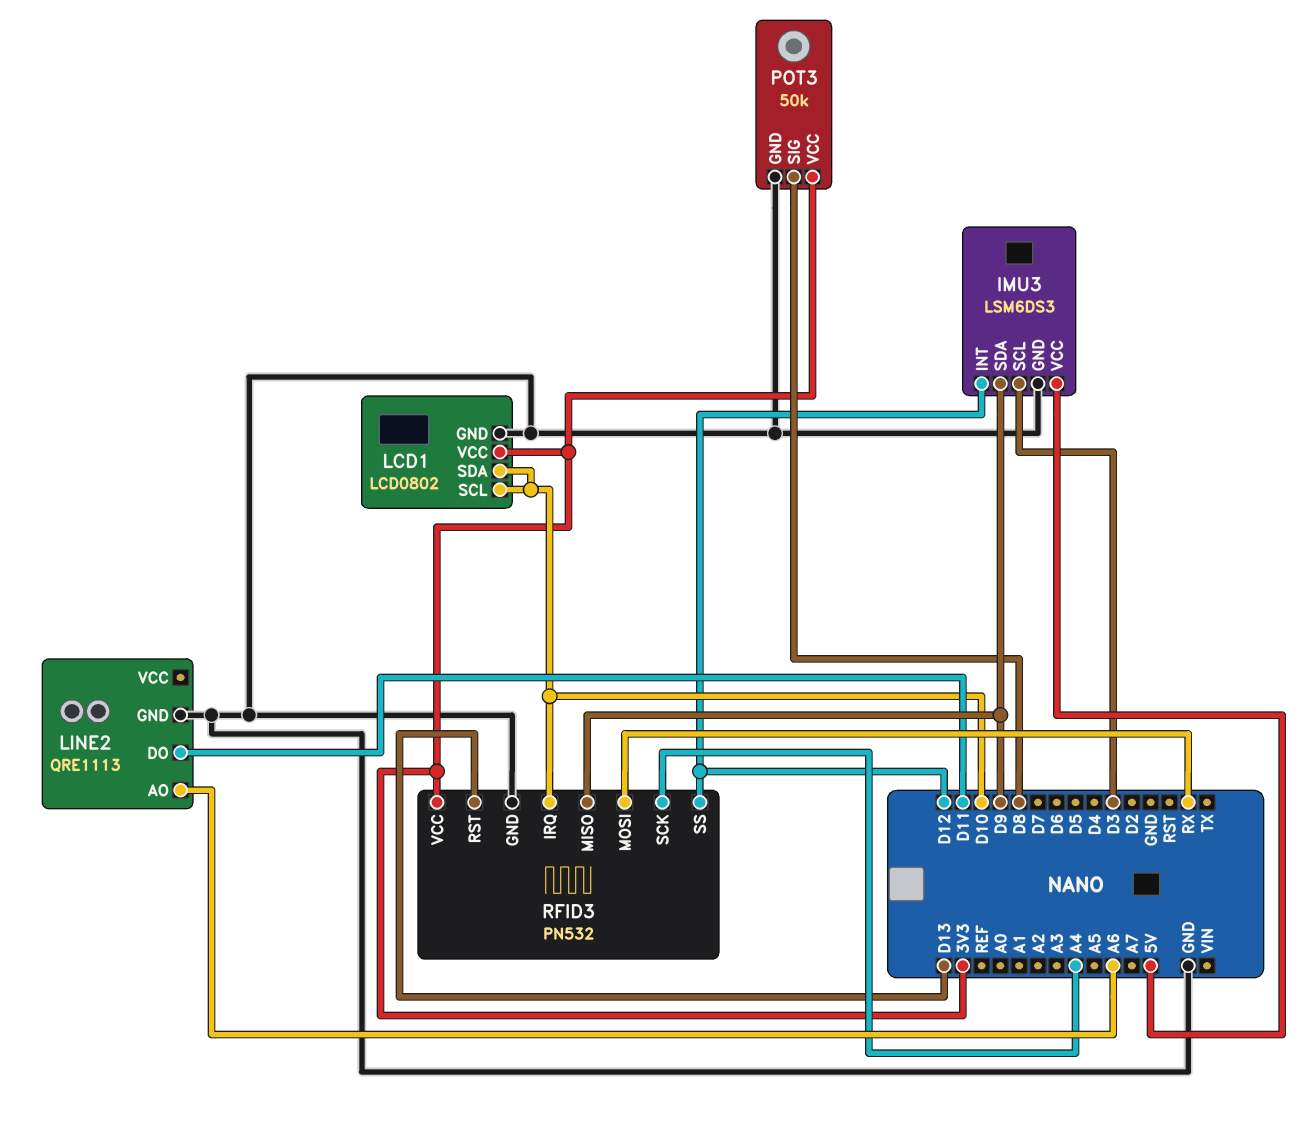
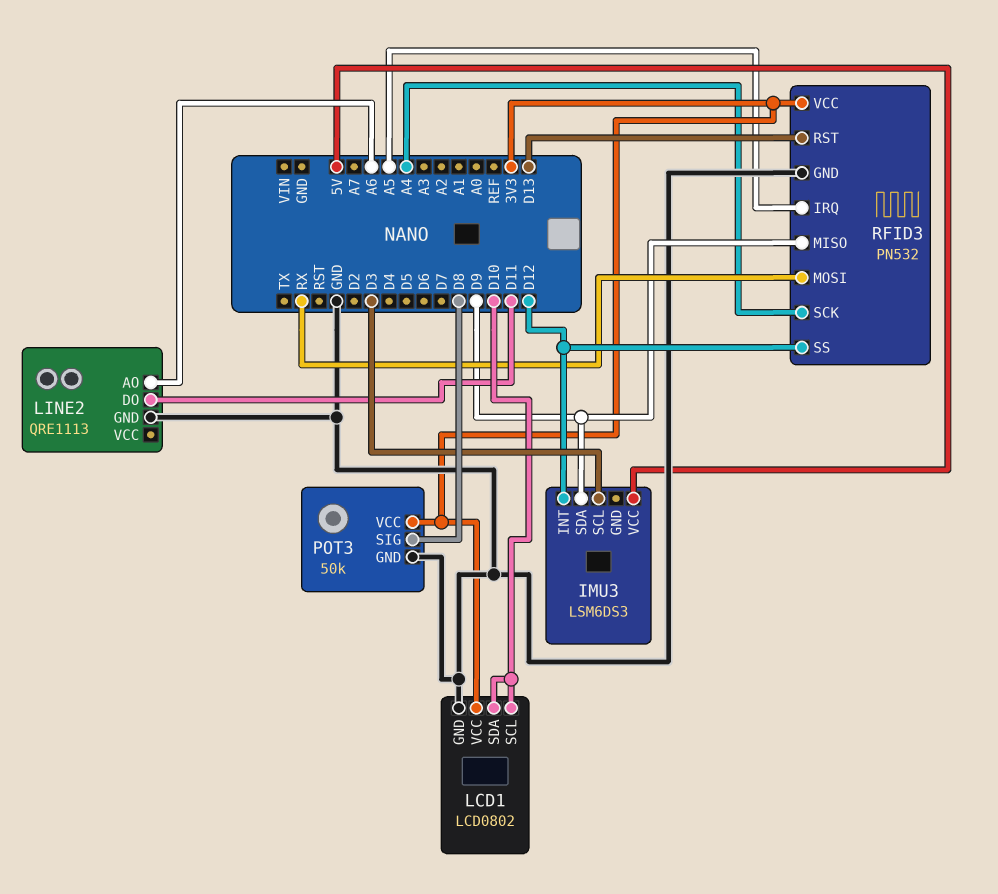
IMU3 pin GND: GND -> none
RFID3 pin IRQ: D10 -> A5

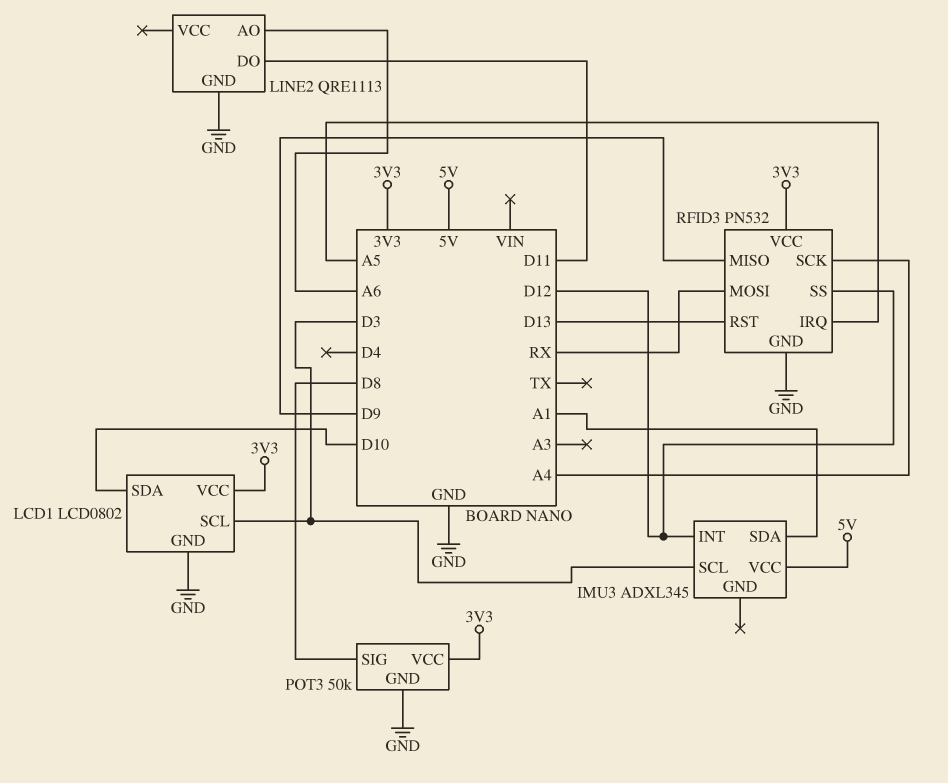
IMU3: LSM6DS3 -> ADXL345
IMU3 pin SDA: D9 -> A1
LCD1 pin SCL: D10 -> D3

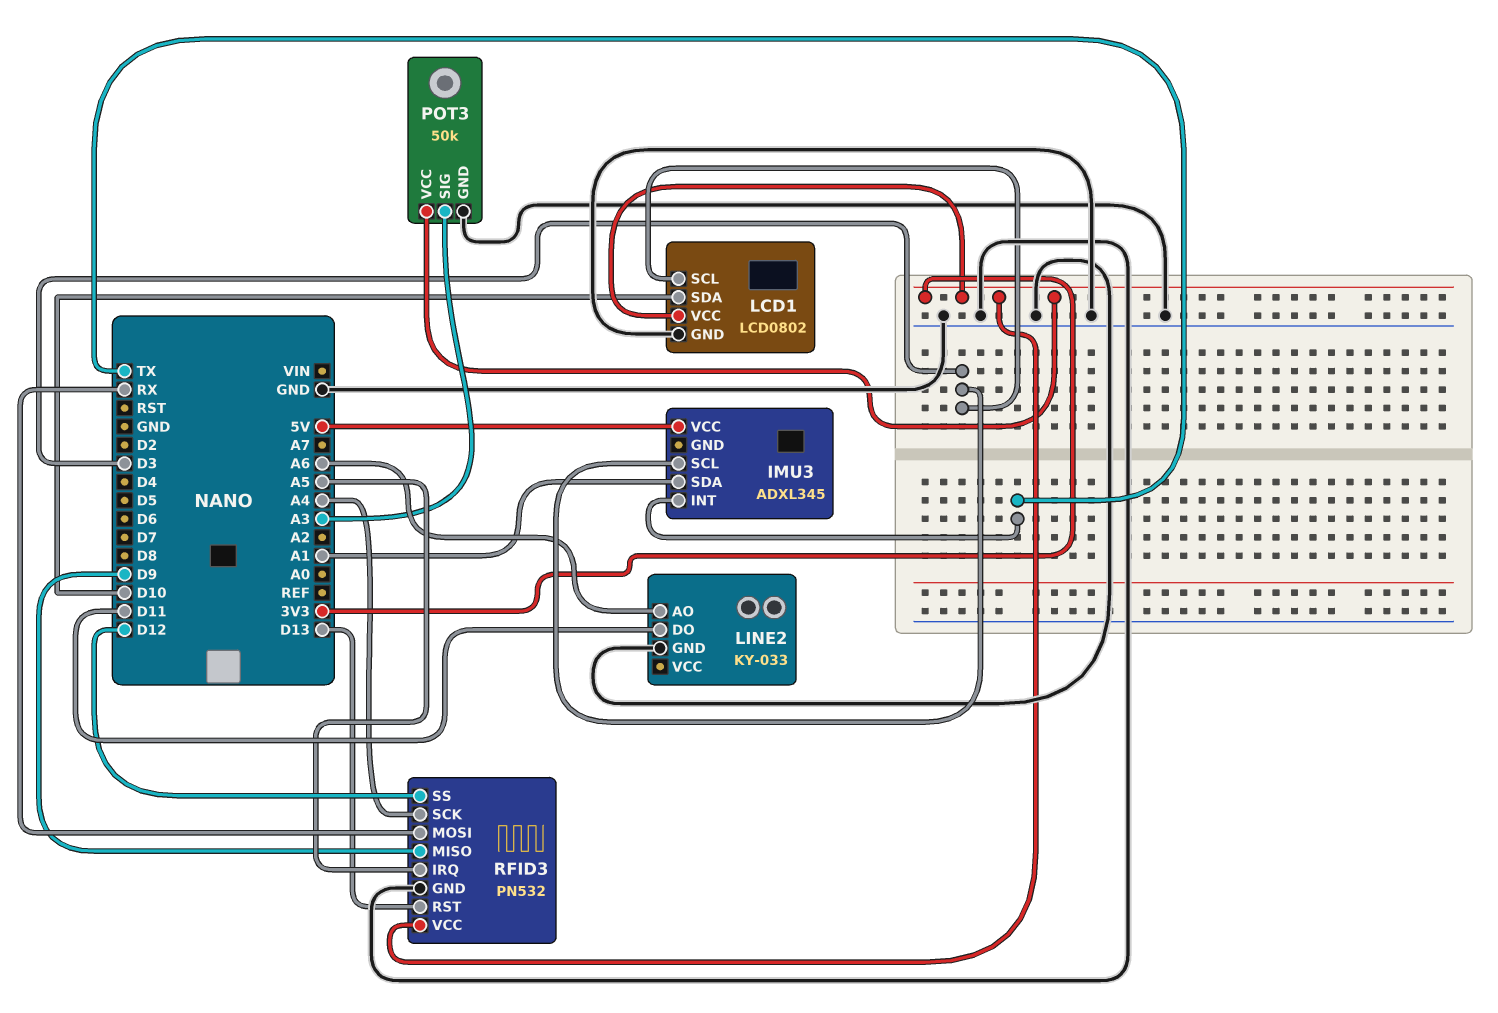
IMU3 pin INT: D12 -> TX
LINE2: QRE1113 -> KY-033
POT3 pin SIG: D8 -> A3

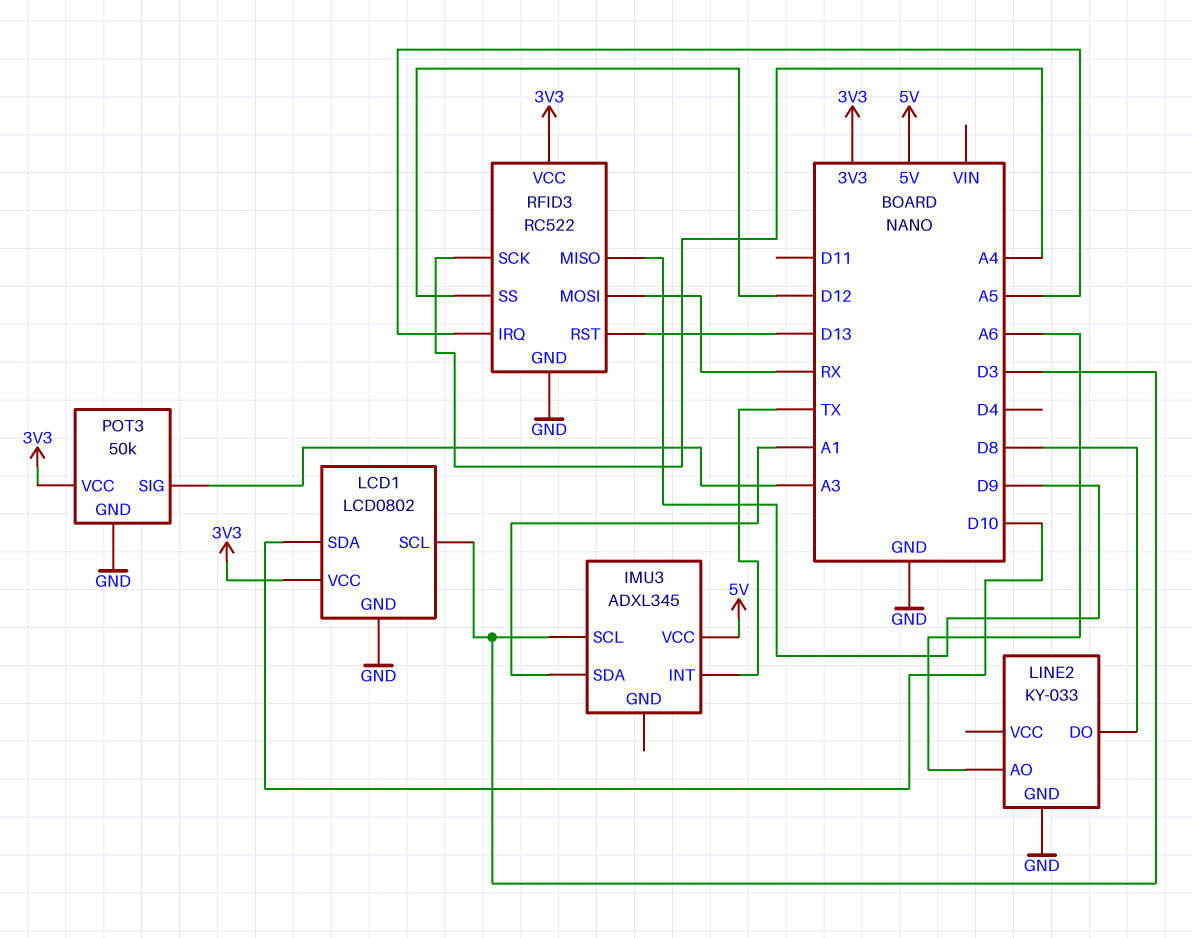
LINE2 pin DO: D11 -> D8
RFID3: PN532 -> RC522

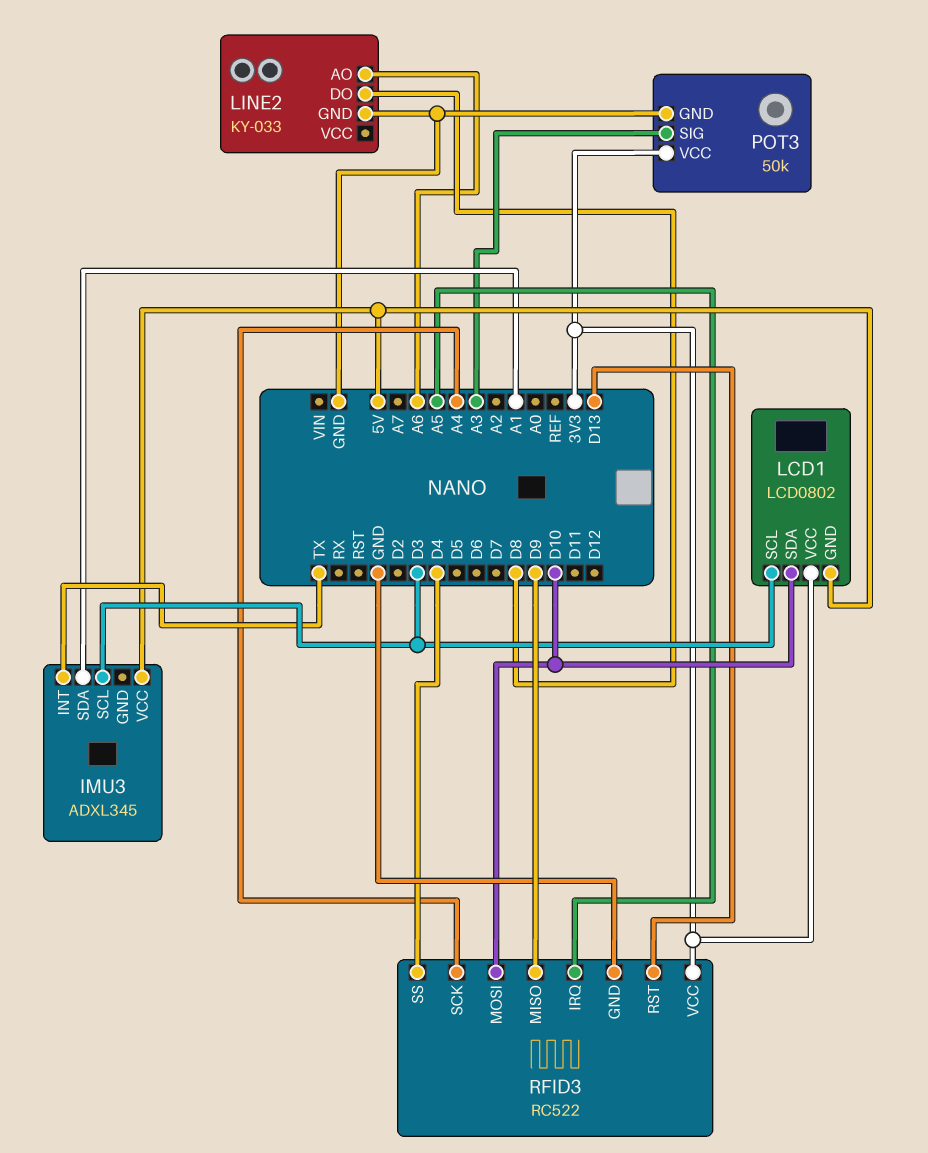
LCD1 pin GND: GND -> 5V
RFID3 pin MOSI: RX -> D10
RFID3 pin SS: D12 -> D4

